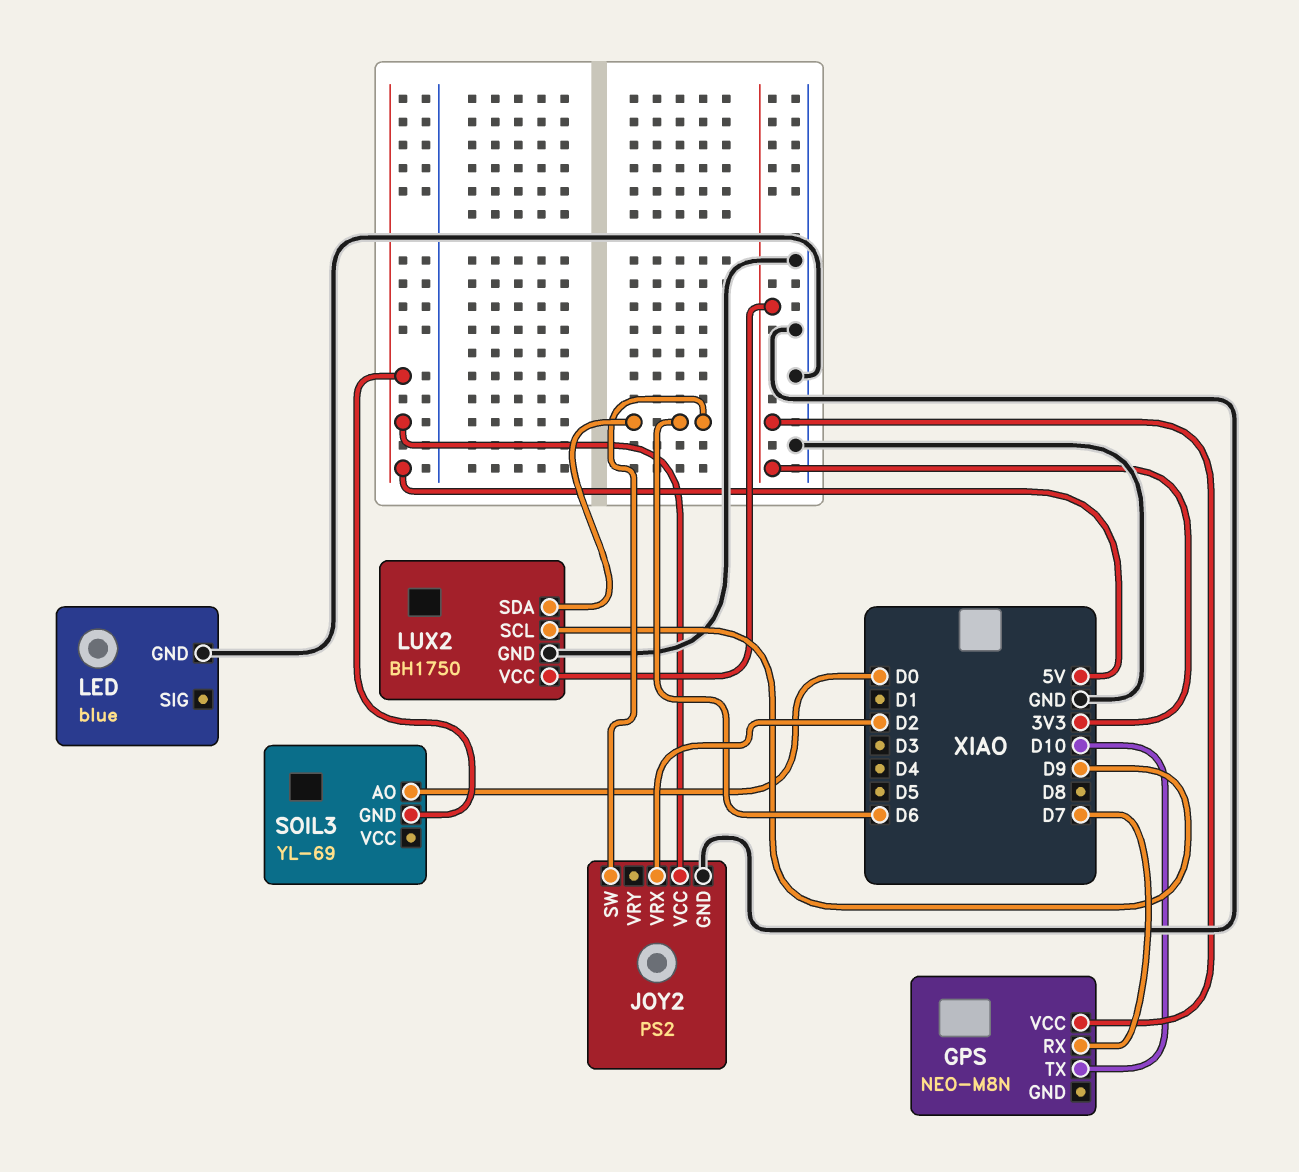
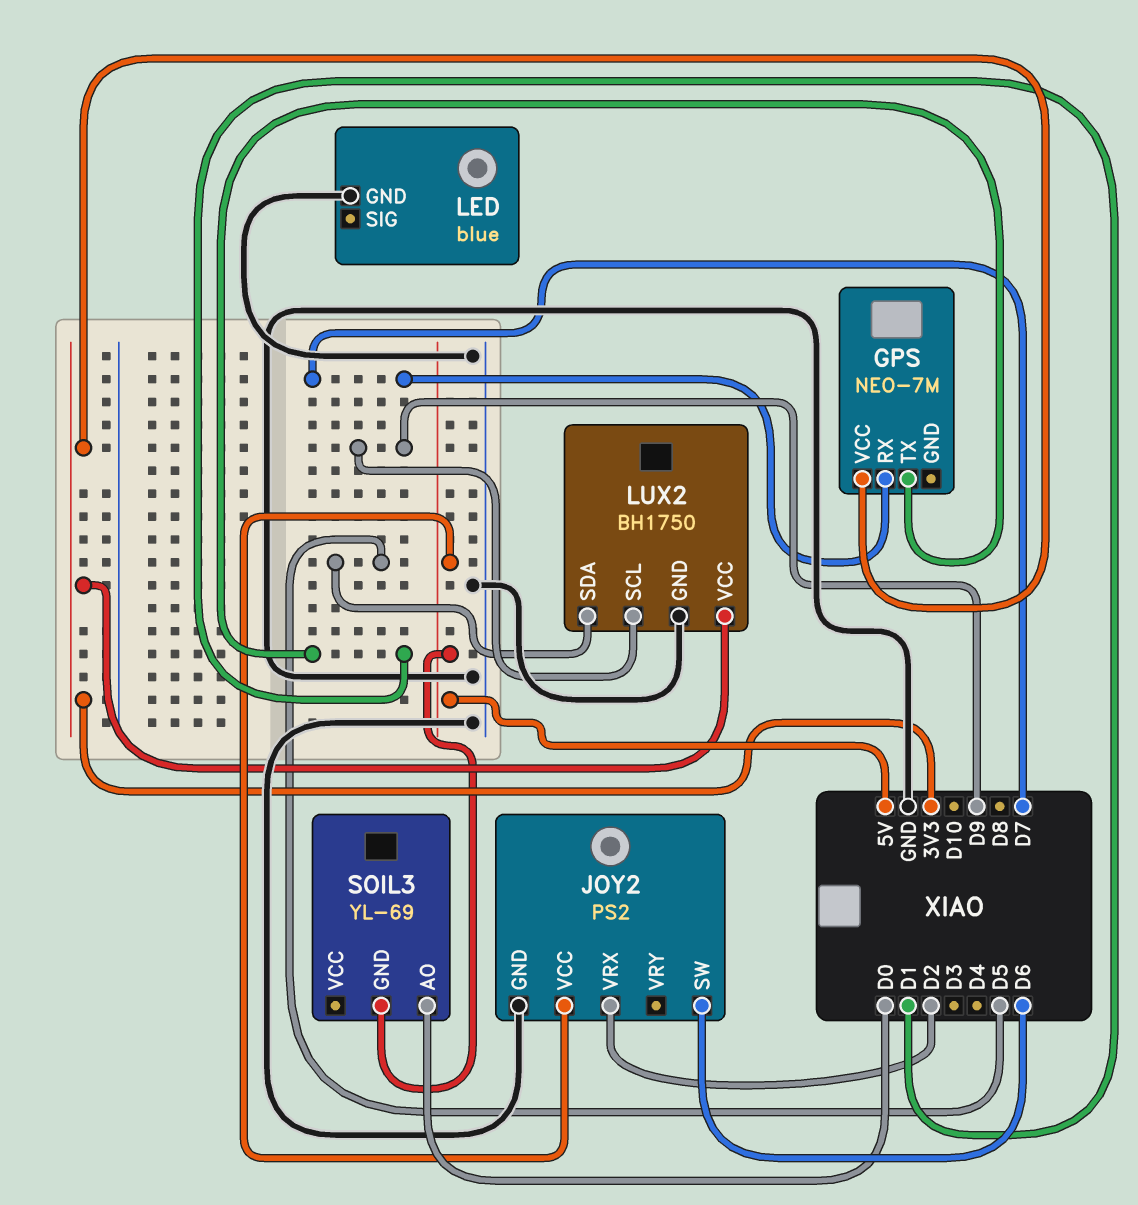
GPS: NEO-M8N -> NEO-7M
GPS pin TX: D10 -> D1
LUX2 pin SDA: D6 -> D5

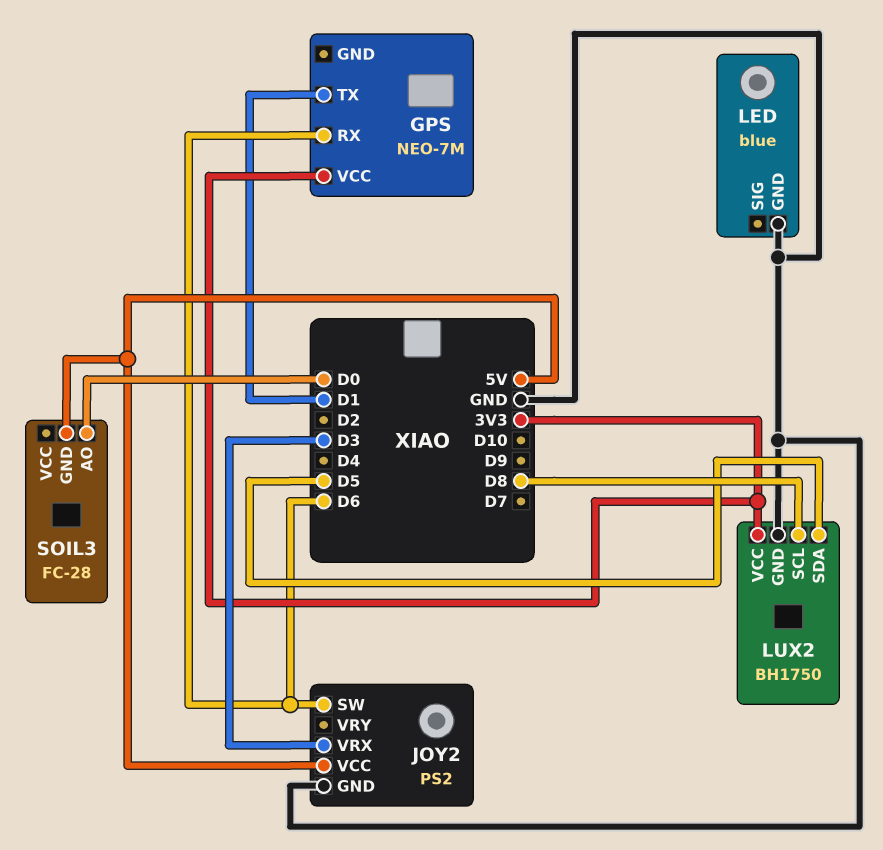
GPS pin RX: D7 -> D6
JOY2 pin VRX: D2 -> D3
LUX2 pin SCL: D9 -> D8
SOIL3: YL-69 -> FC-28

